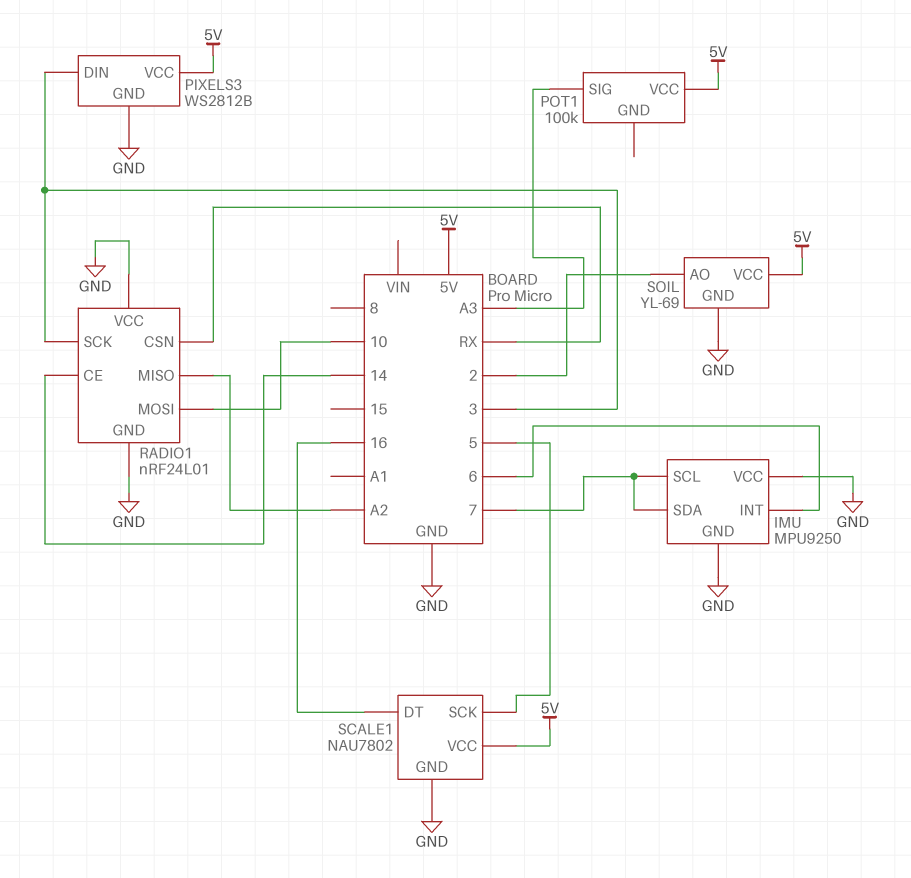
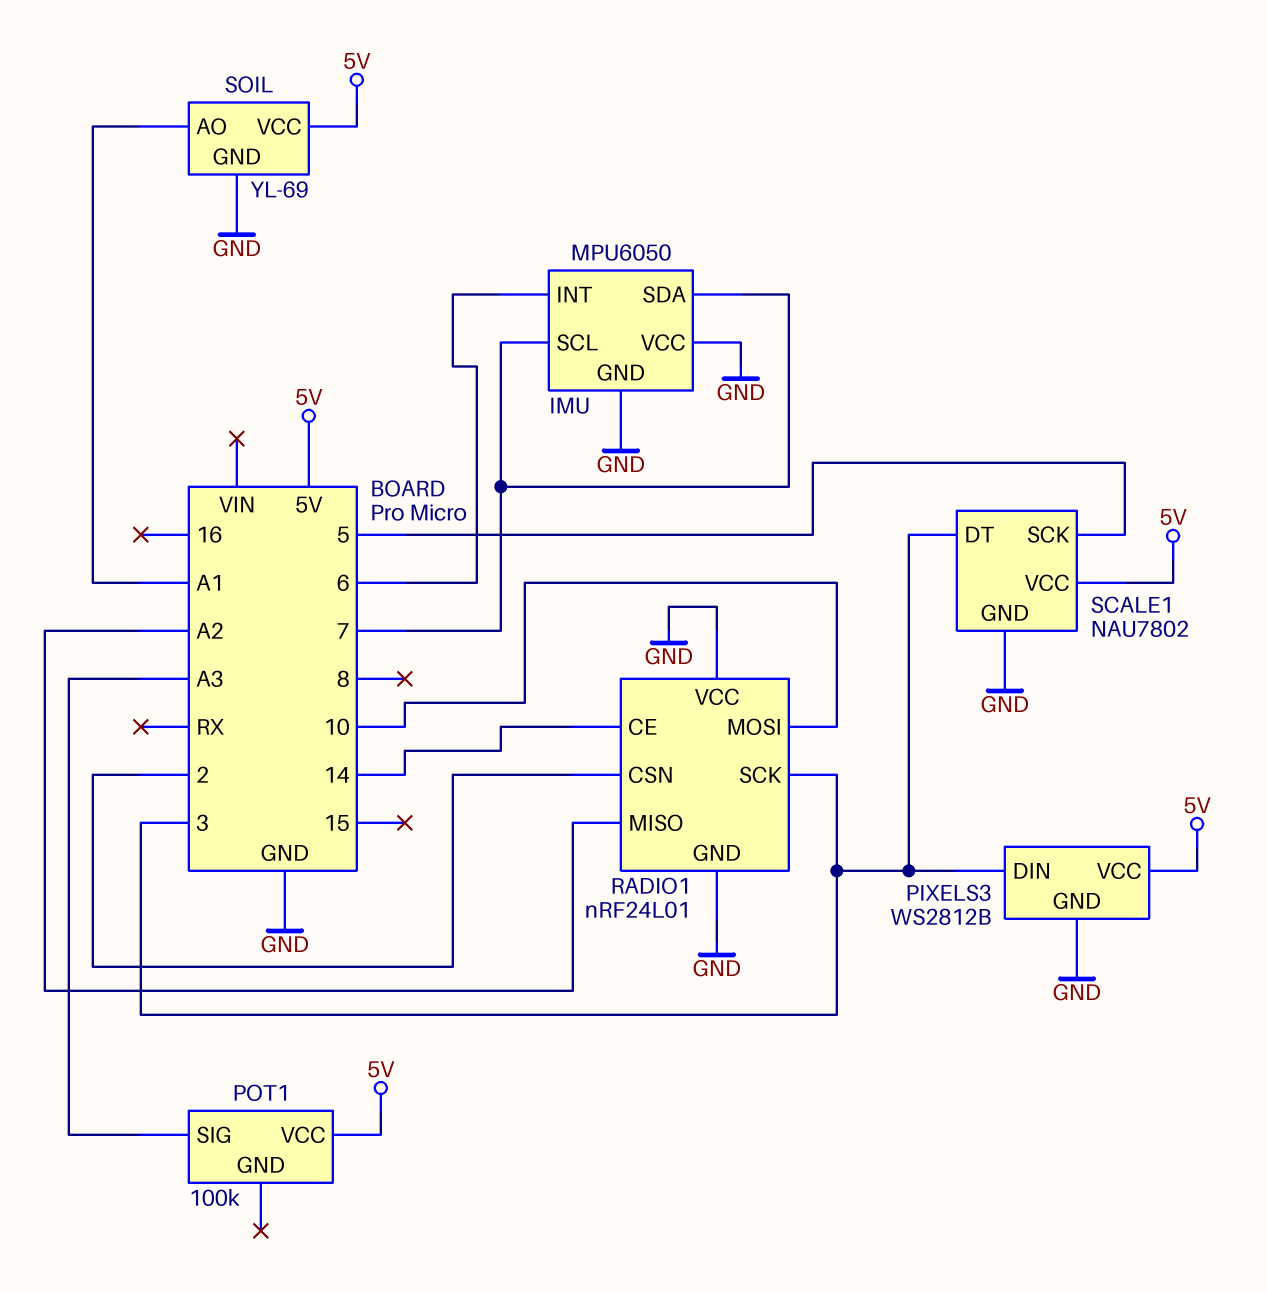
IMU: MPU9250 -> MPU6050
RADIO1 pin CSN: RX -> 2
SCALE1 pin DT: 16 -> 3
SOIL pin AO: 2 -> A1

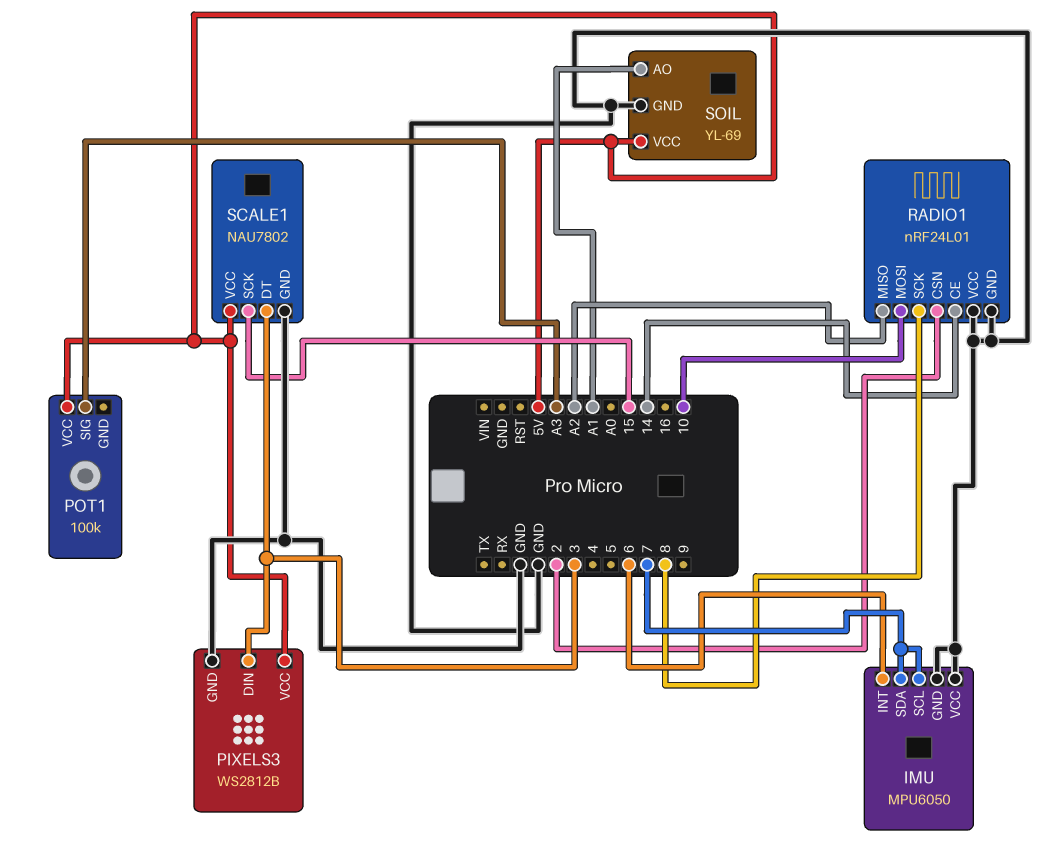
RADIO1 pin SCK: 3 -> 8
SCALE1 pin SCK: 5 -> 15

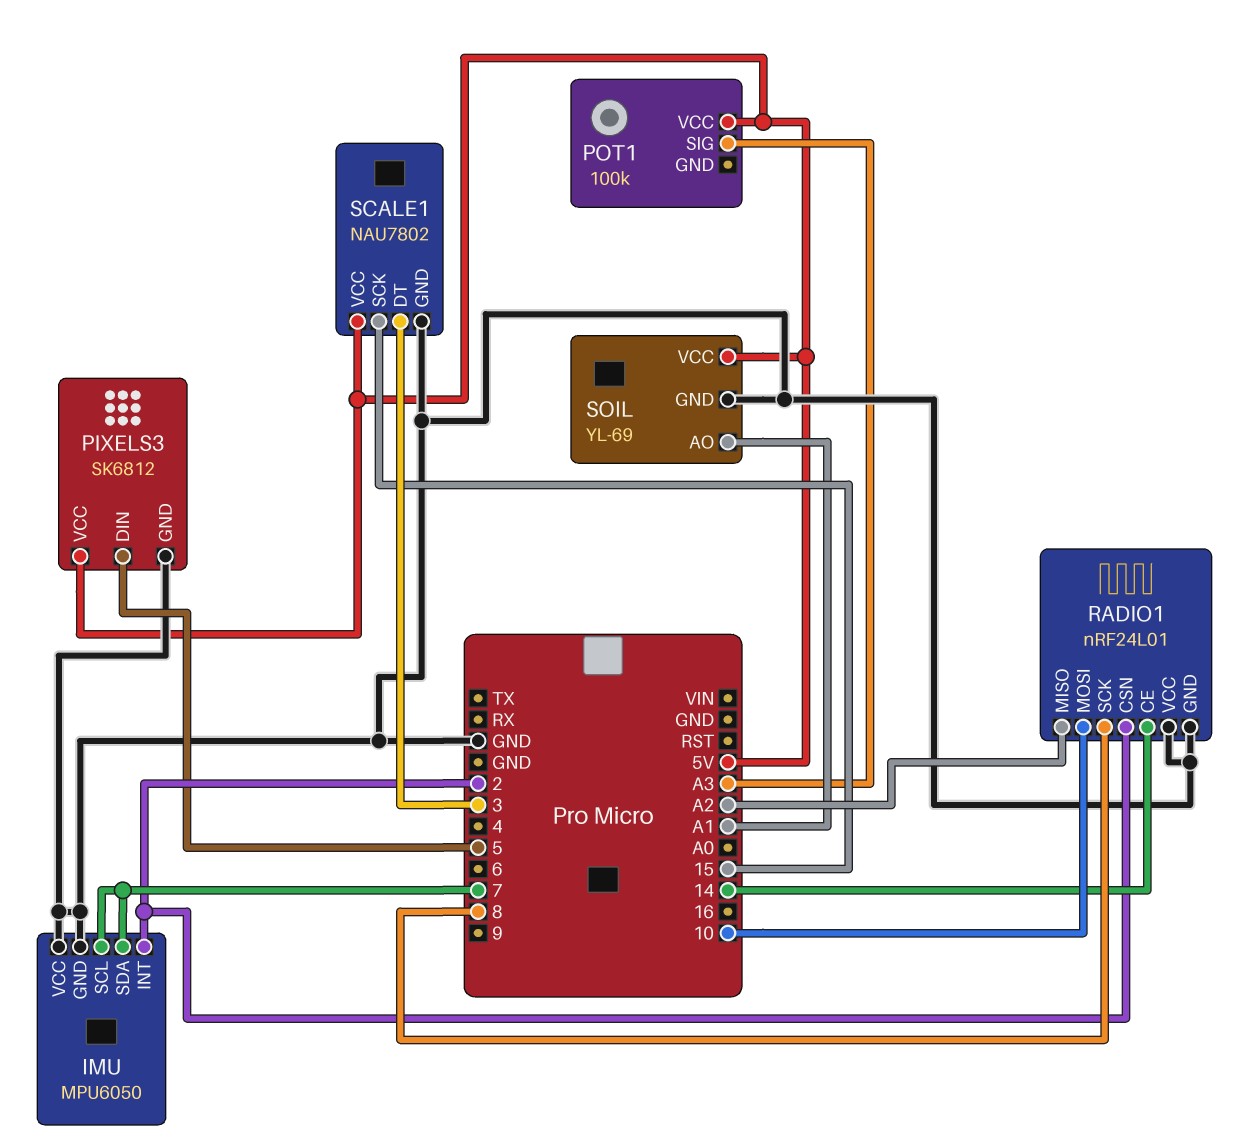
IMU pin INT: 6 -> 2
PIXELS3: WS2812B -> SK6812
PIXELS3 pin DIN: 3 -> 5

